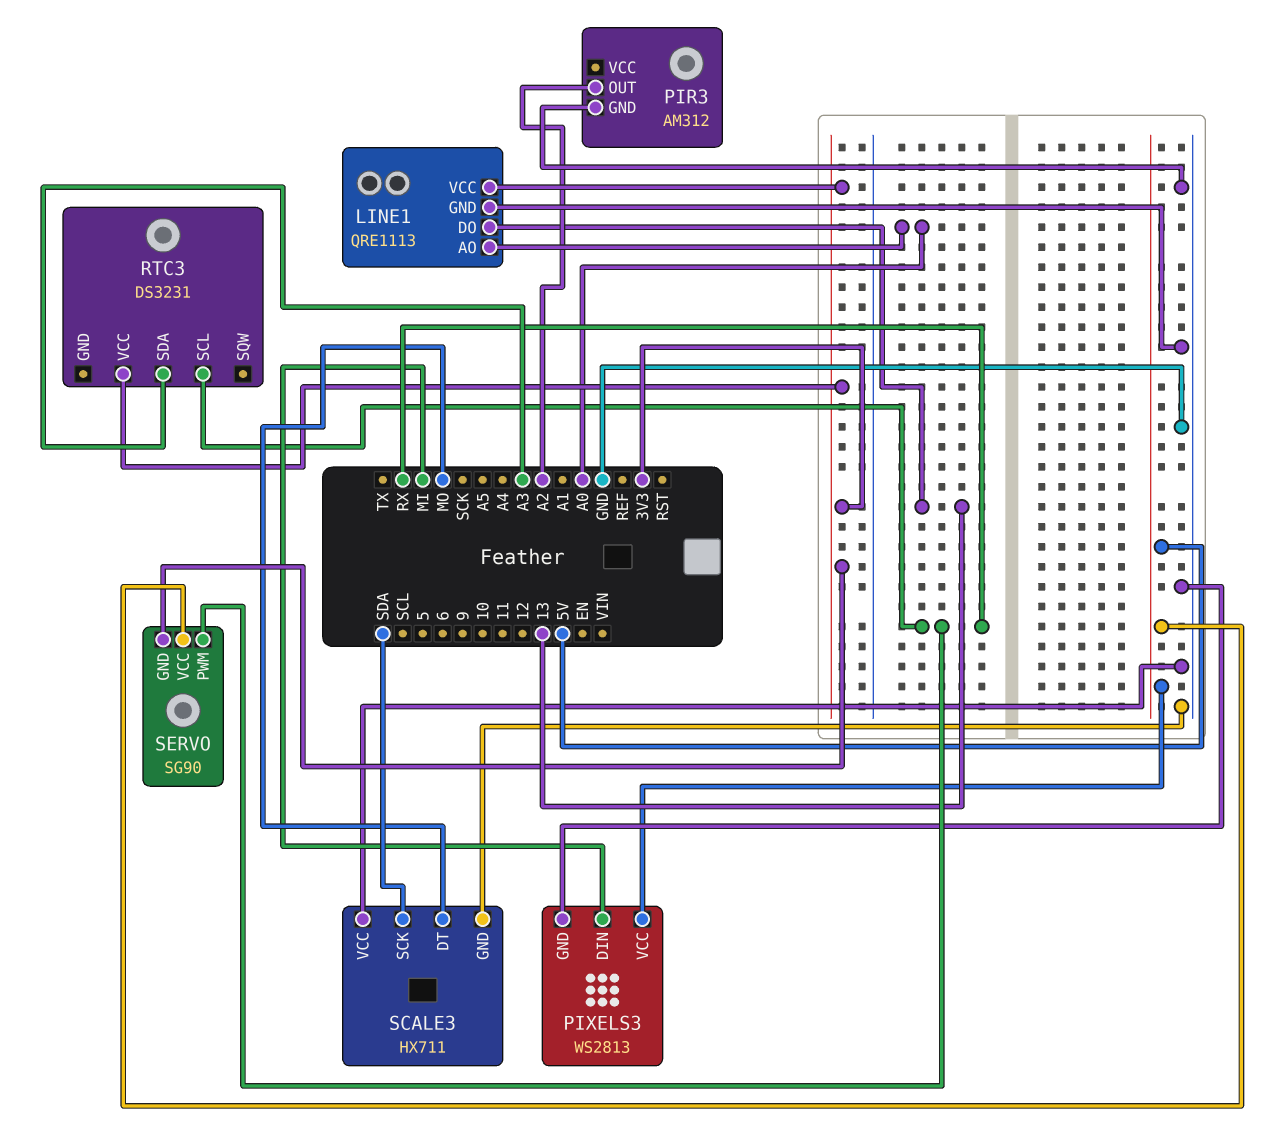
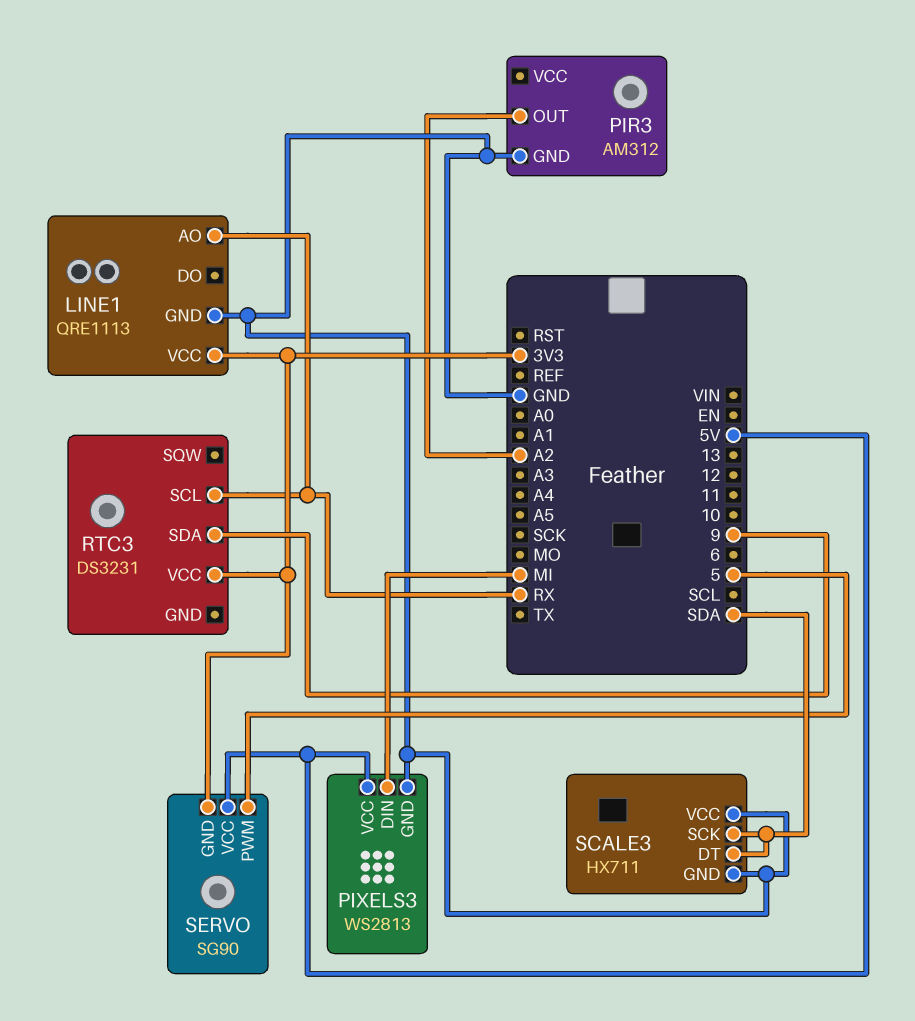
LINE1 pin AO: A0 -> RX
LINE1 pin DO: 13 -> none
RTC3 pin SDA: A3 -> 9
SCALE3 pin DT: MO -> SDA
SERVO pin PWM: RX -> 5

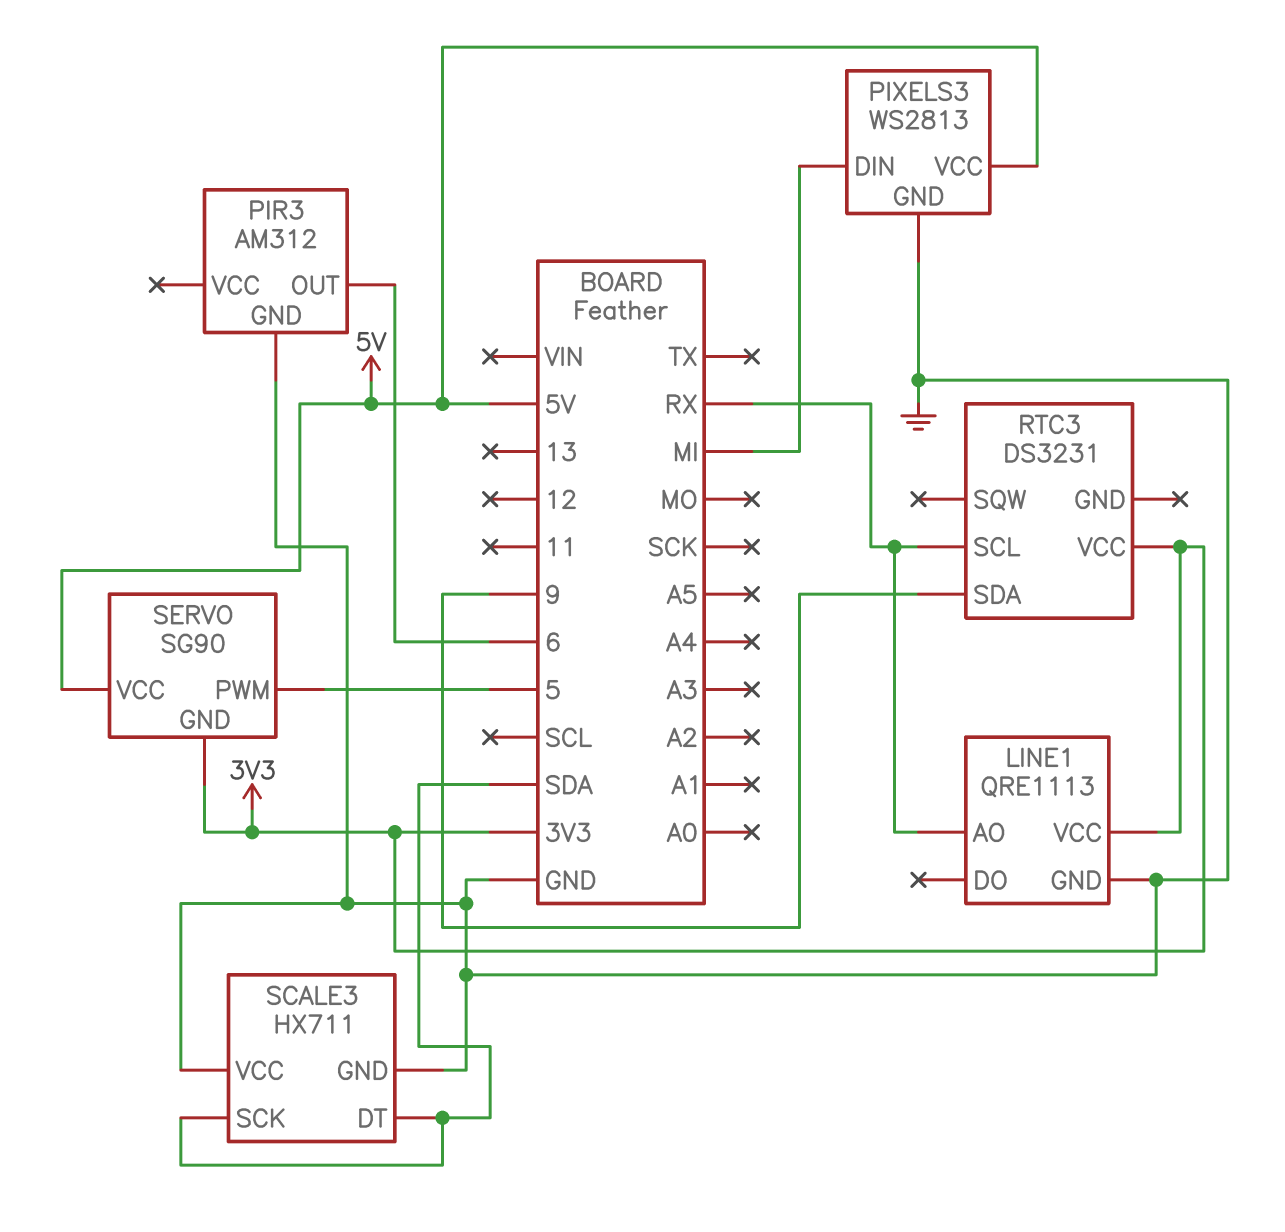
PIR3 pin OUT: A2 -> 6

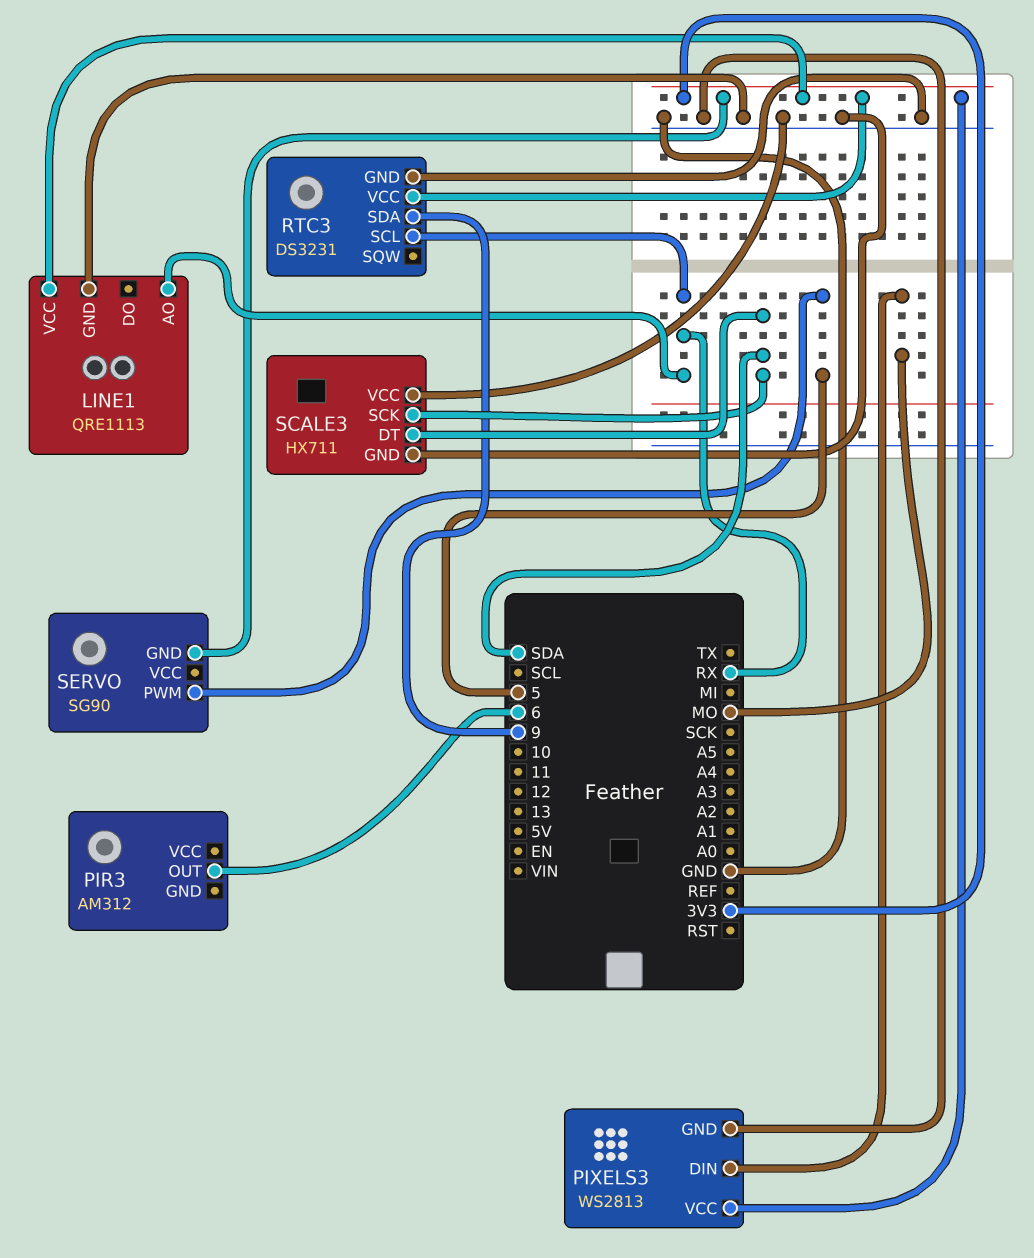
PIR3 pin GND: GND -> none
PIXELS3 pin DIN: MI -> MO
PIXELS3 pin VCC: 5V -> 3V3
RTC3 pin GND: none -> GND
SERVO pin VCC: 5V -> none

